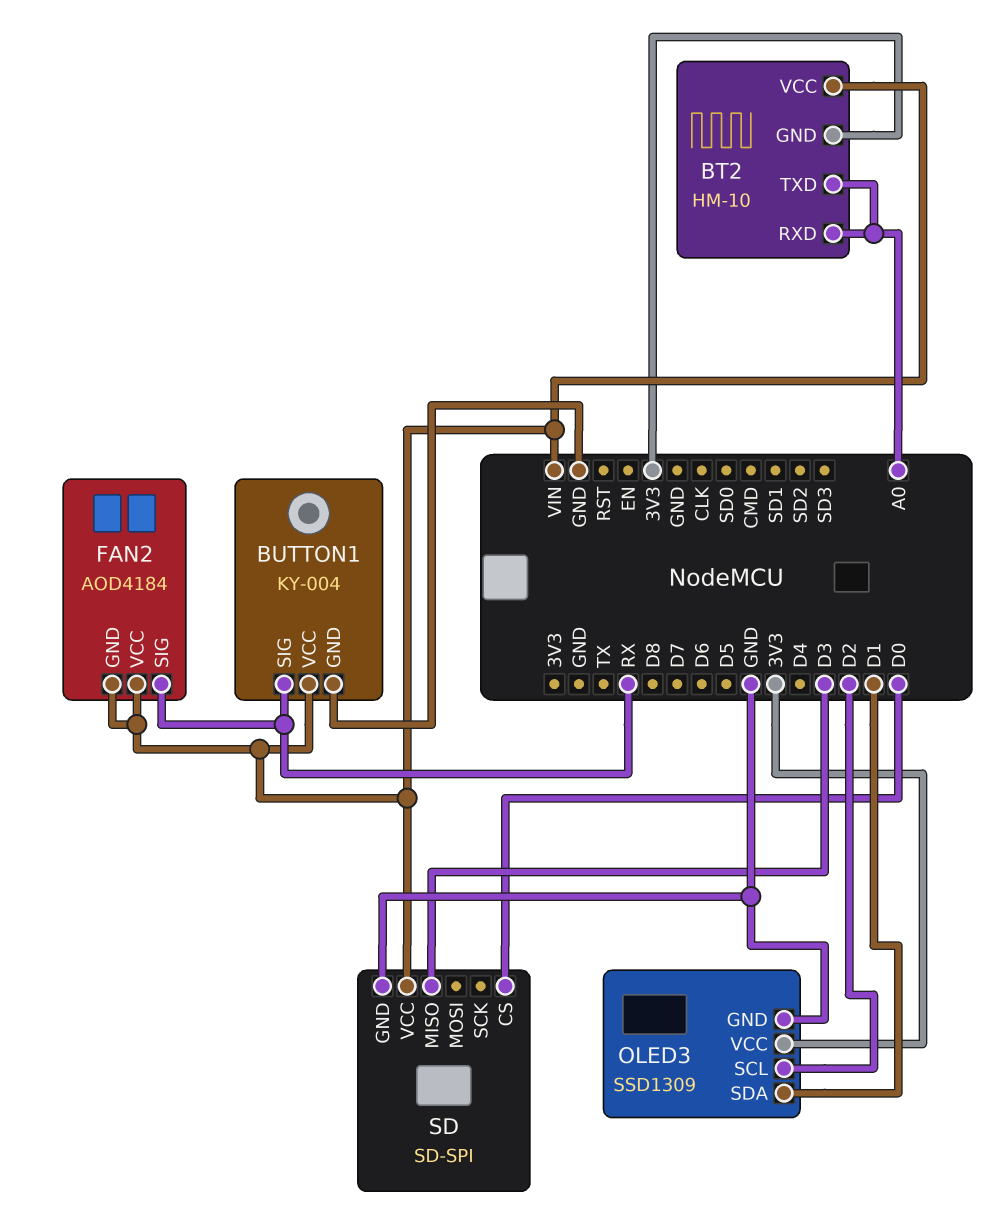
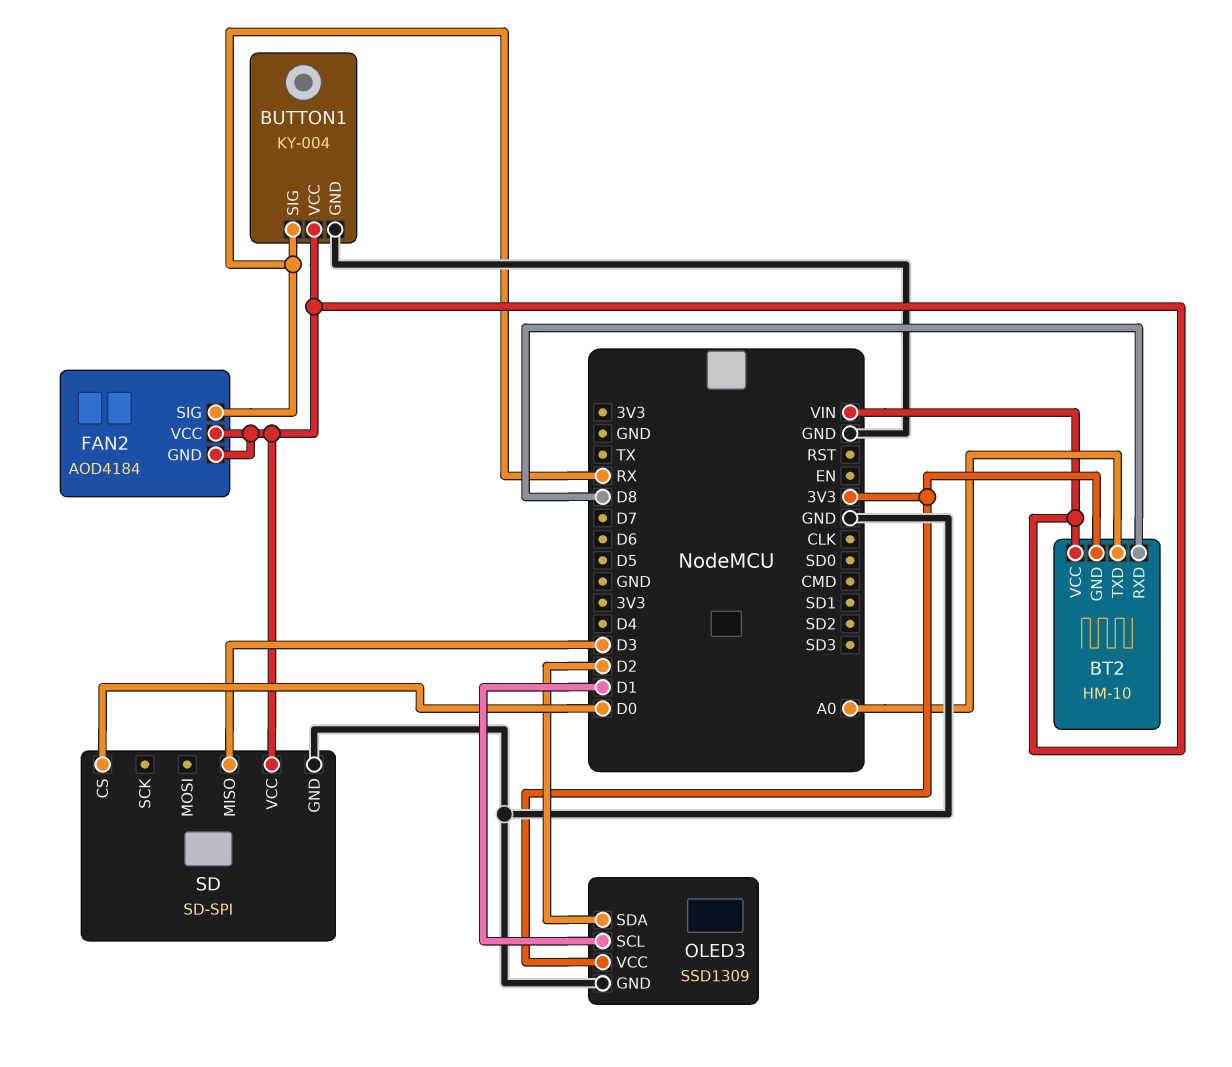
BT2 pin RXD: A0 -> D8
OLED3 pin SCL: D2 -> D1
OLED3 pin SDA: D1 -> D2

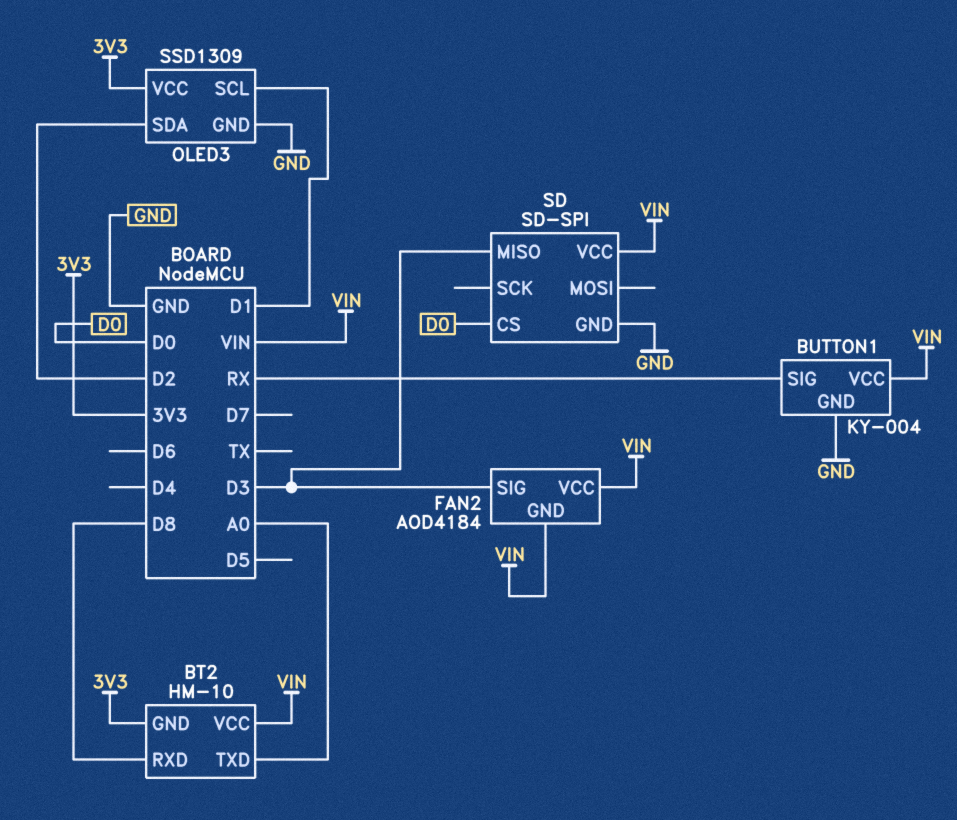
FAN2 pin SIG: RX -> D3

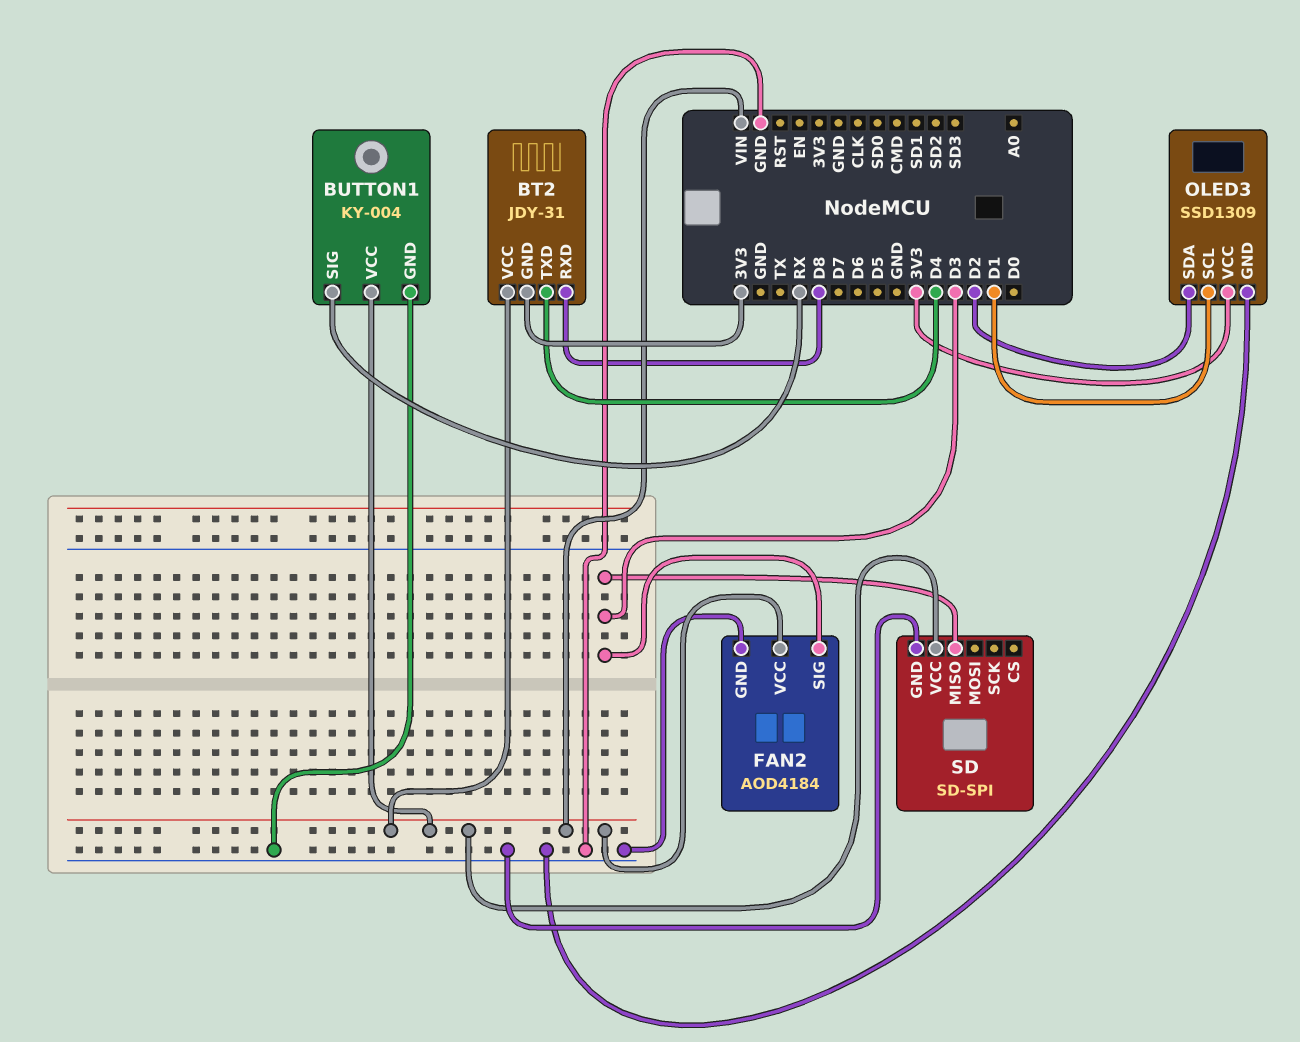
BT2: HM-10 -> JDY-31
BT2 pin TXD: A0 -> D4
FAN2 pin GND: VIN -> GND
SD pin CS: D0 -> none

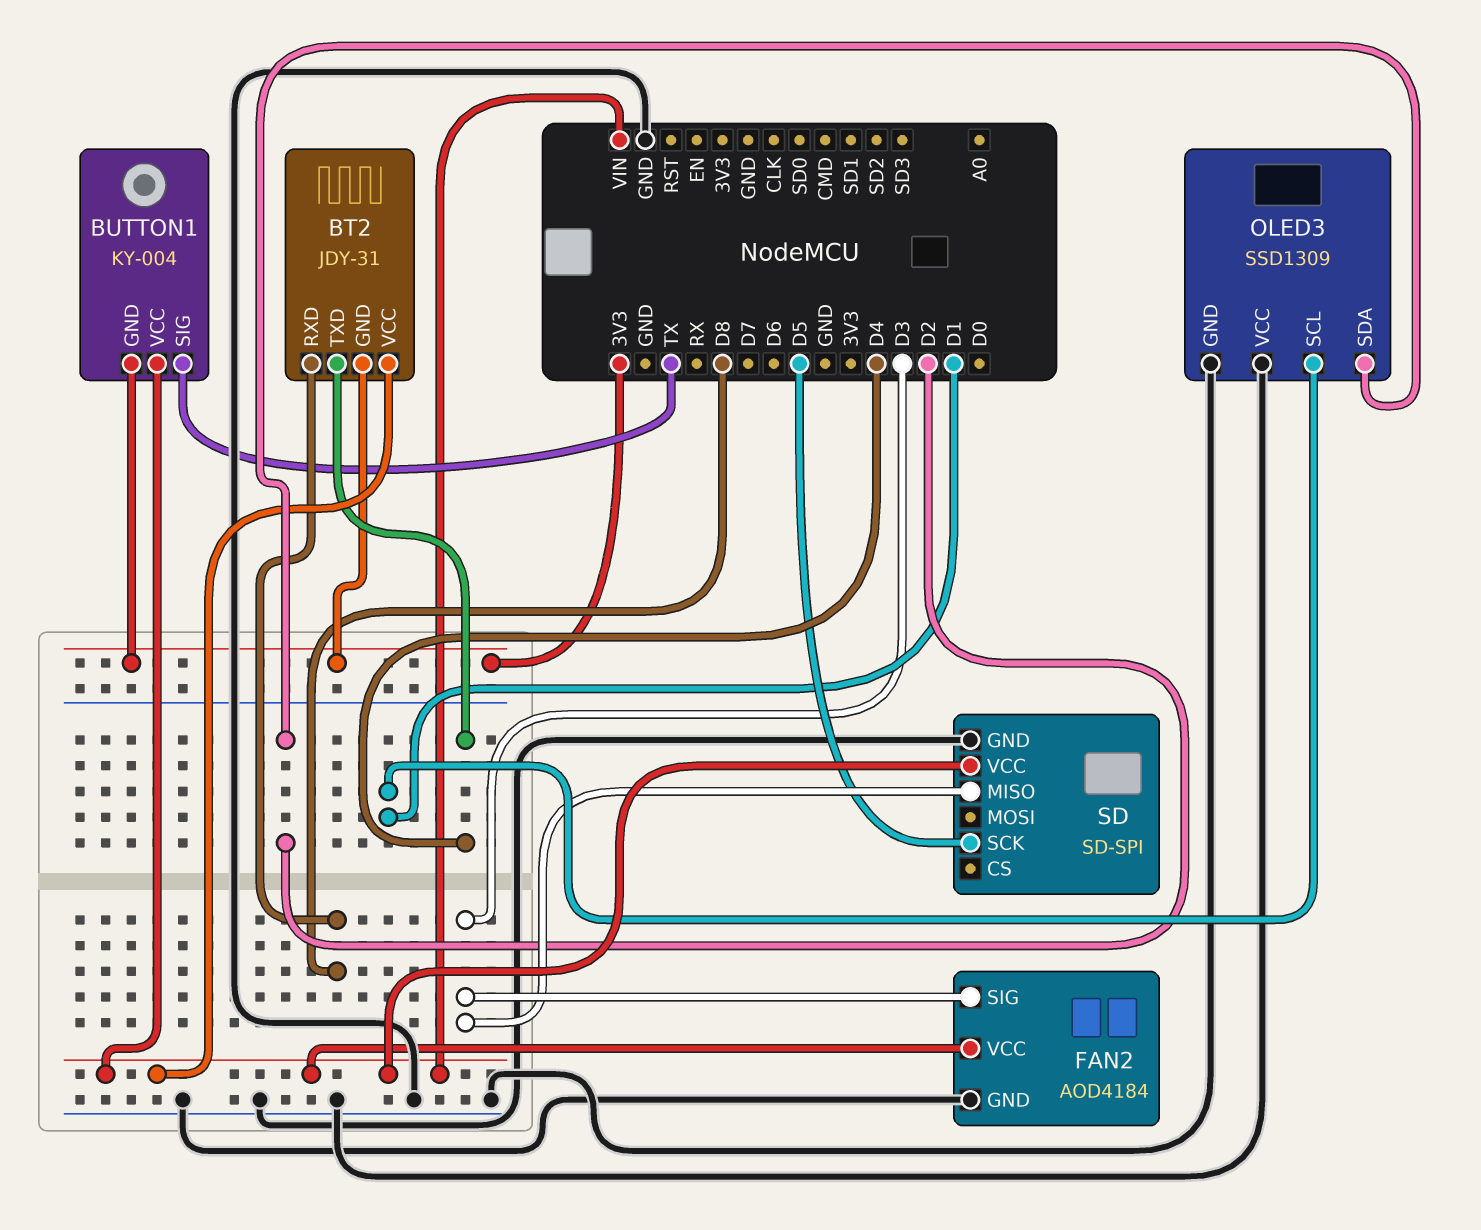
BUTTON1 pin GND: GND -> 3V3
BUTTON1 pin SIG: RX -> TX
OLED3 pin VCC: 3V3 -> GND
SD pin SCK: none -> D5

